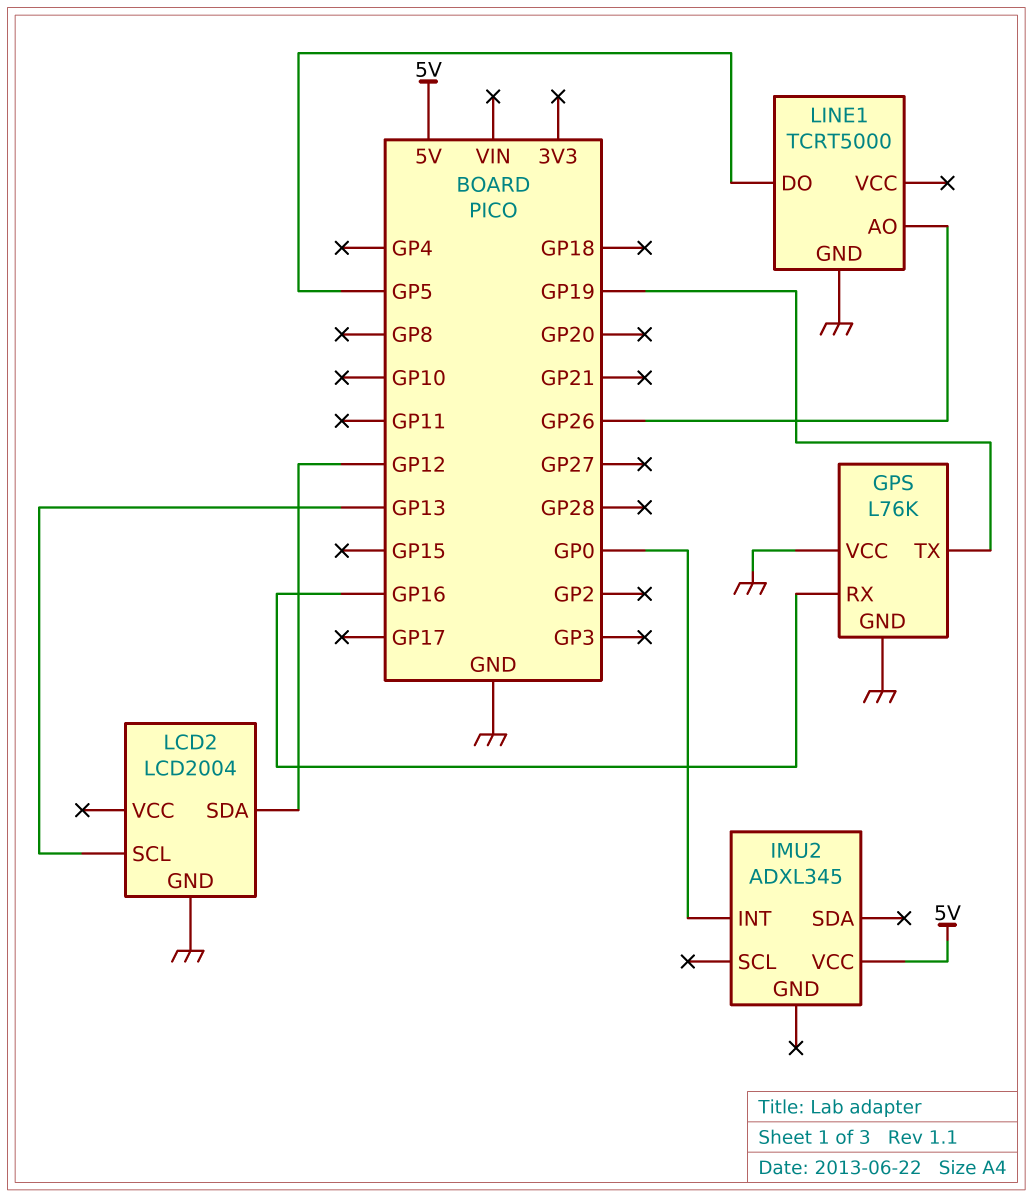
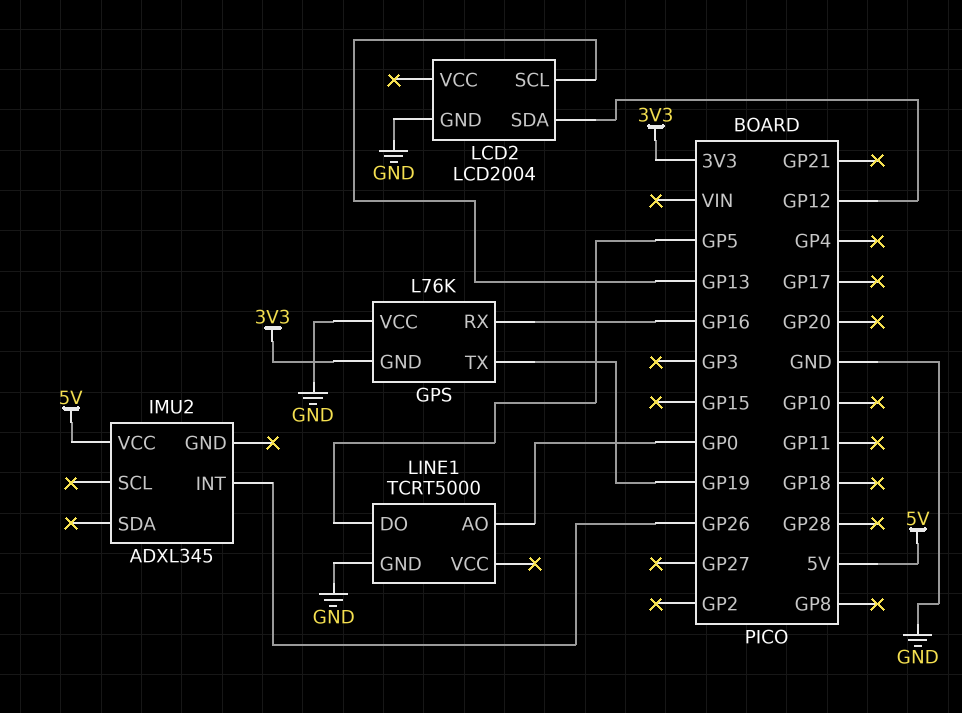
GPS pin GND: GND -> 3V3
IMU2 pin INT: GP0 -> GP26
LINE1 pin AO: GP26 -> GP0

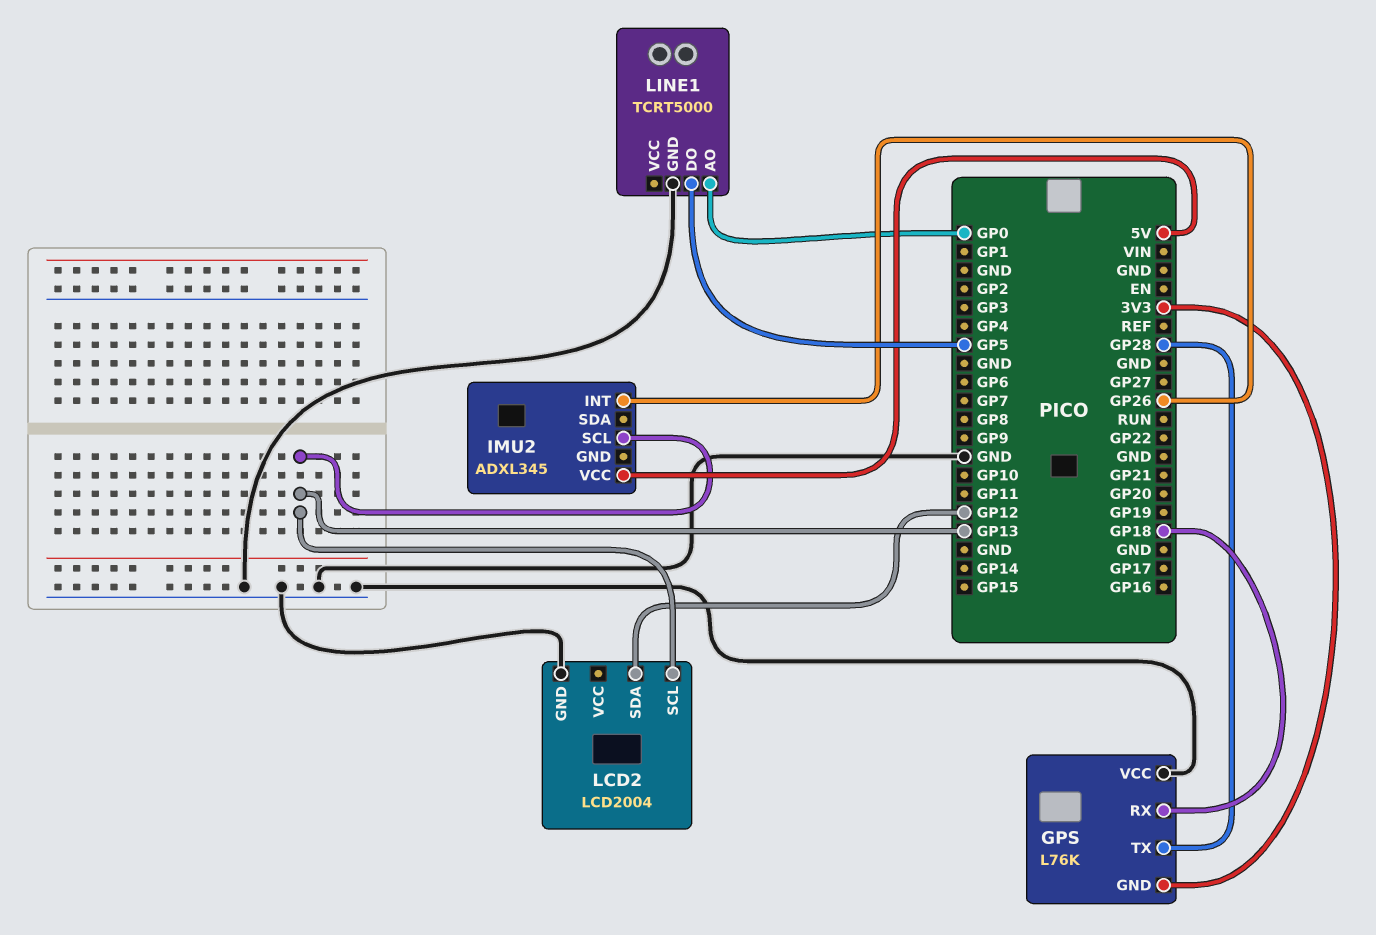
GPS pin RX: GP16 -> GP18
GPS pin TX: GP19 -> GP28
IMU2 pin SCL: none -> GP13

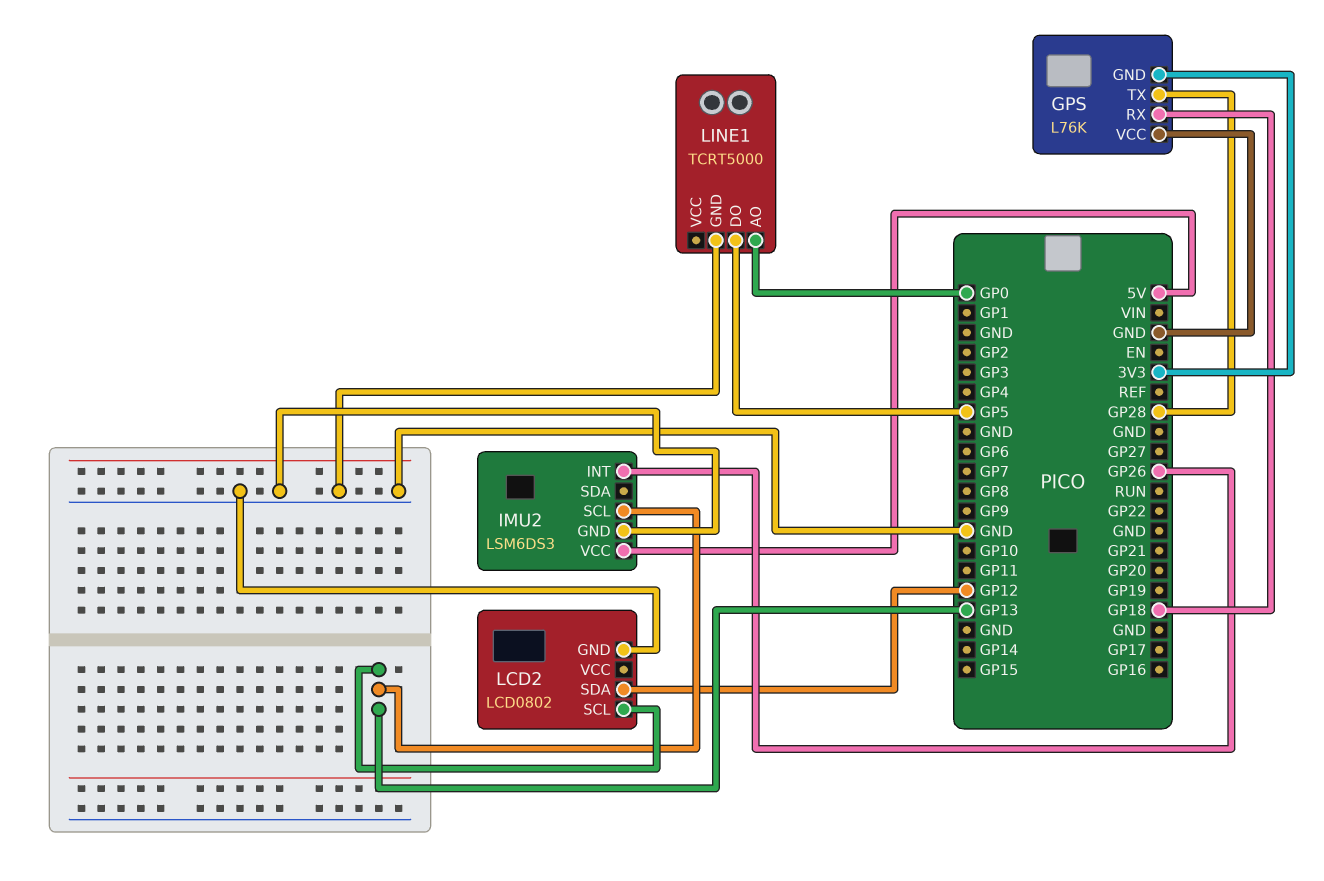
IMU2: ADXL345 -> LSM6DS3
IMU2 pin GND: none -> GND
LCD2: LCD2004 -> LCD0802

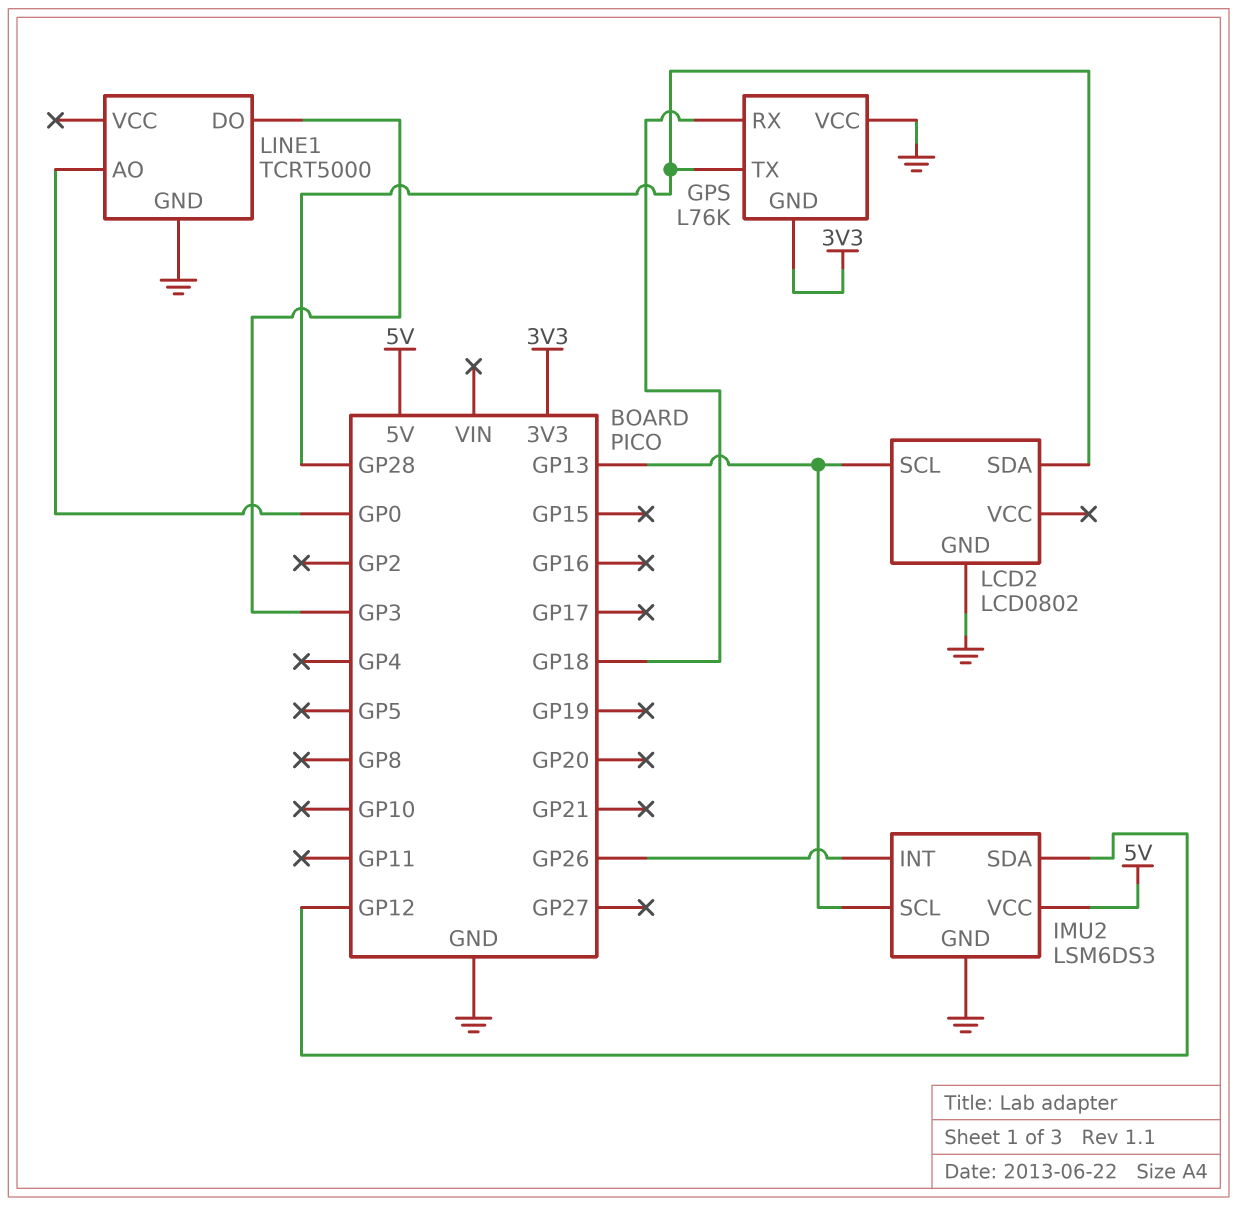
IMU2 pin SDA: none -> GP12
LCD2 pin SDA: GP12 -> GP28
LINE1 pin DO: GP5 -> GP3

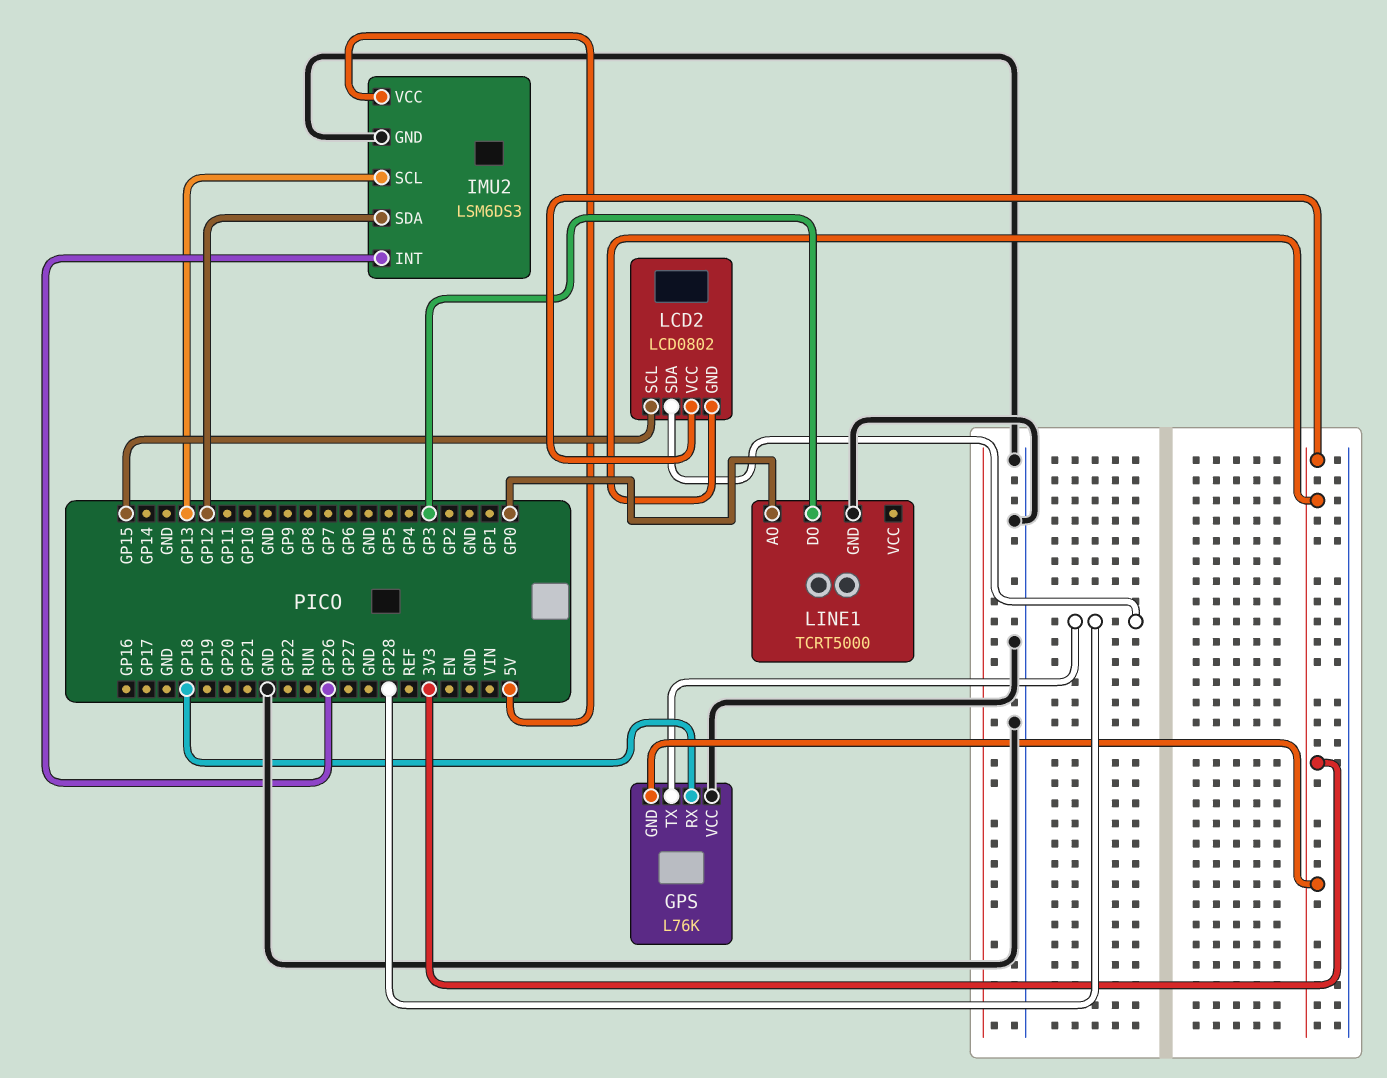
LCD2 pin GND: GND -> 3V3
LCD2 pin SCL: GP13 -> GP15
LCD2 pin VCC: none -> 3V3

